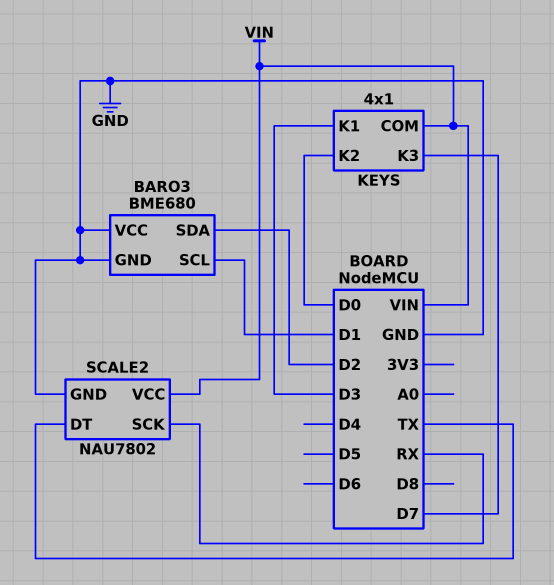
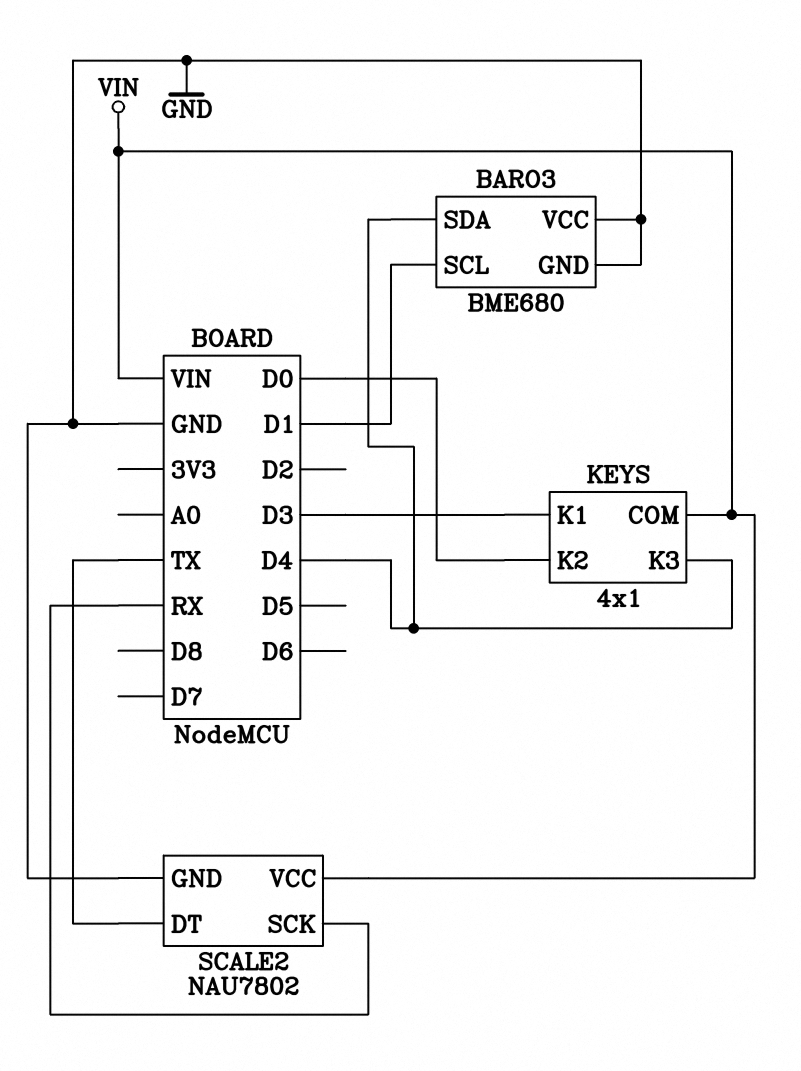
BARO3 pin SDA: D2 -> D4
KEYS pin K3: D7 -> D4

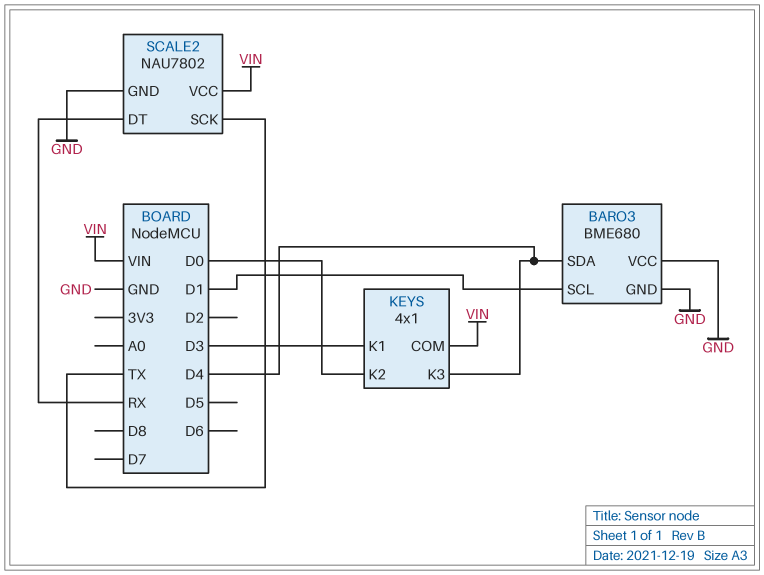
SCALE2 pin DT: TX -> RX
SCALE2 pin SCK: RX -> TX

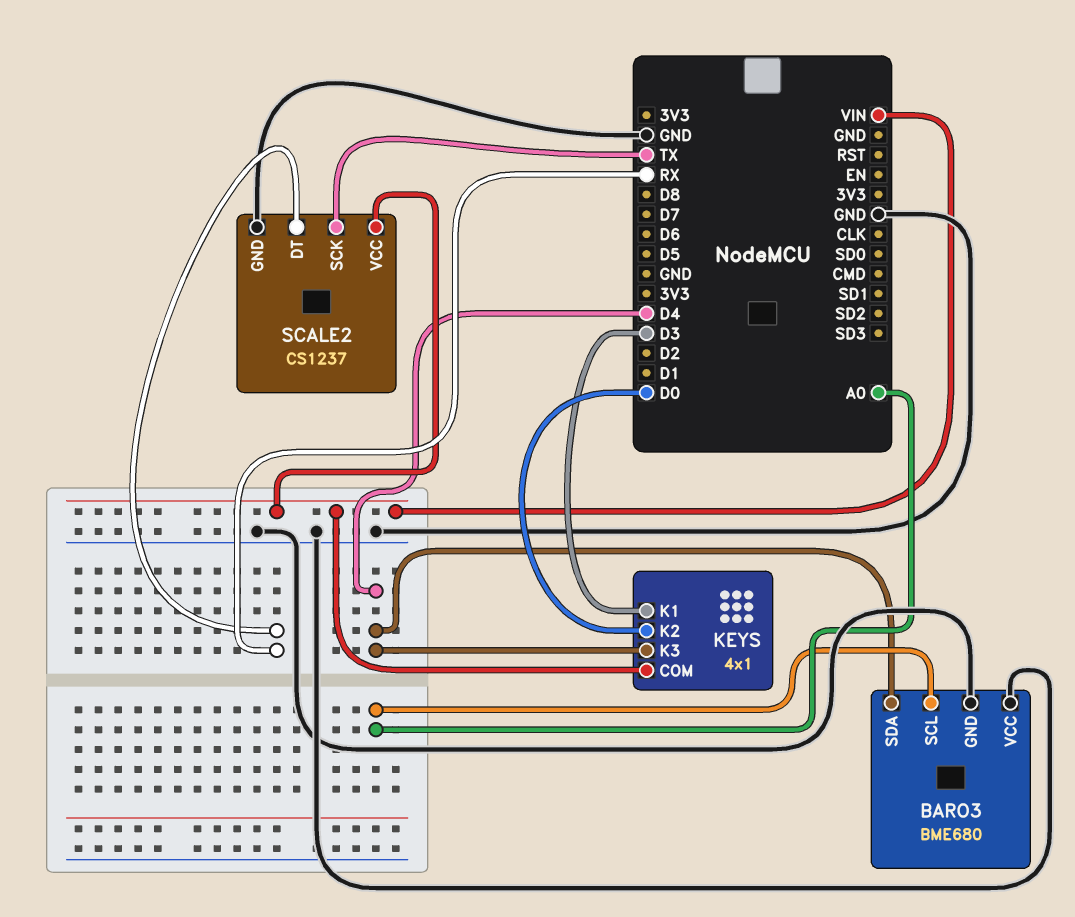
BARO3 pin SCL: D1 -> A0
SCALE2: NAU7802 -> CS1237

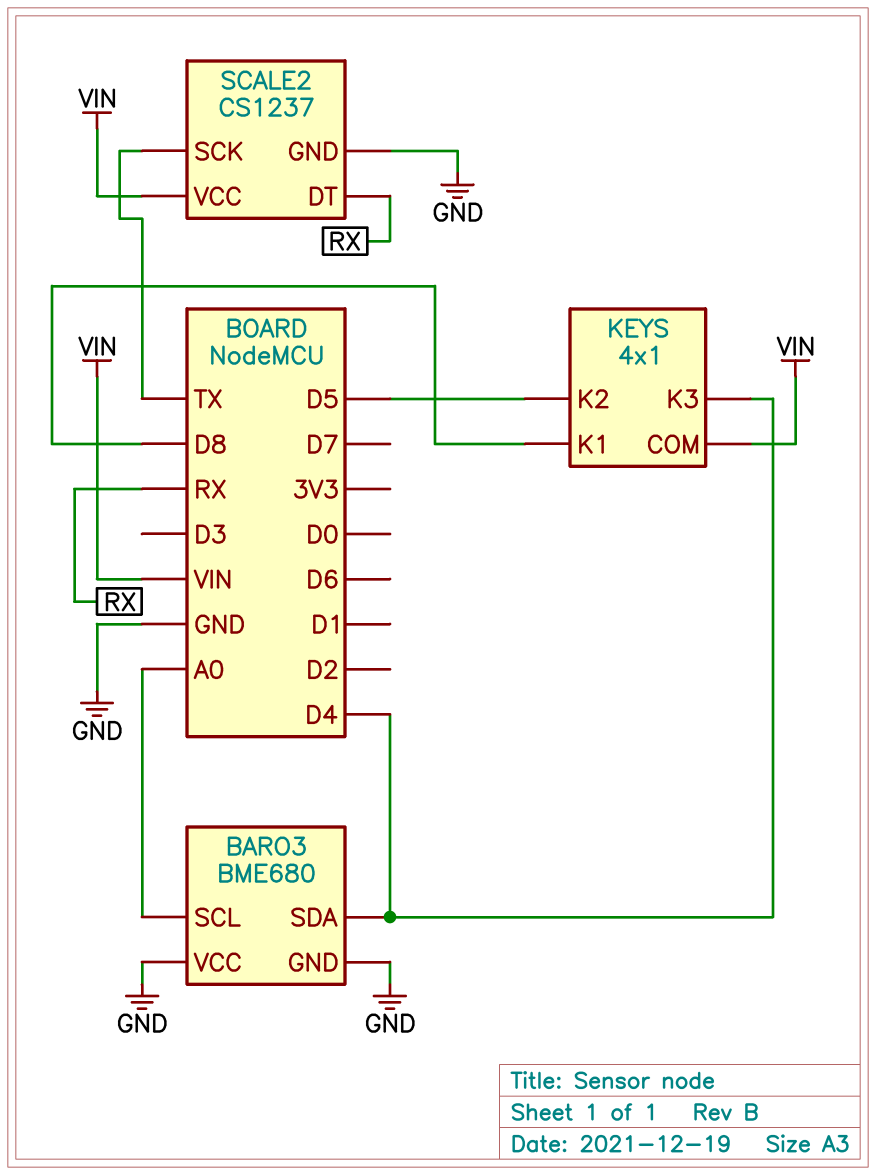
KEYS pin K1: D3 -> D8
KEYS pin K2: D0 -> D5

